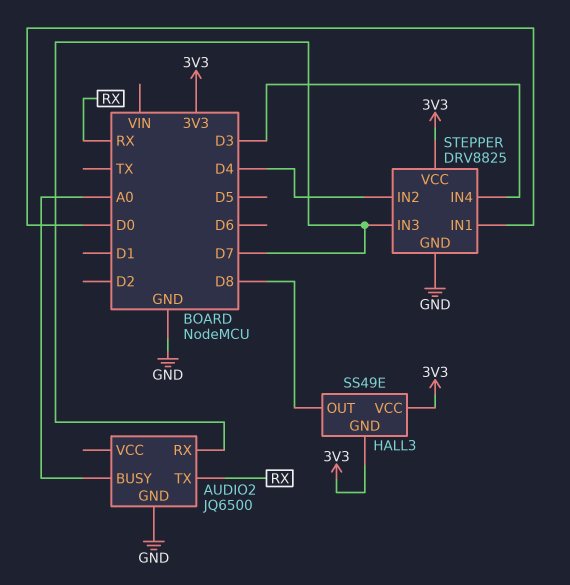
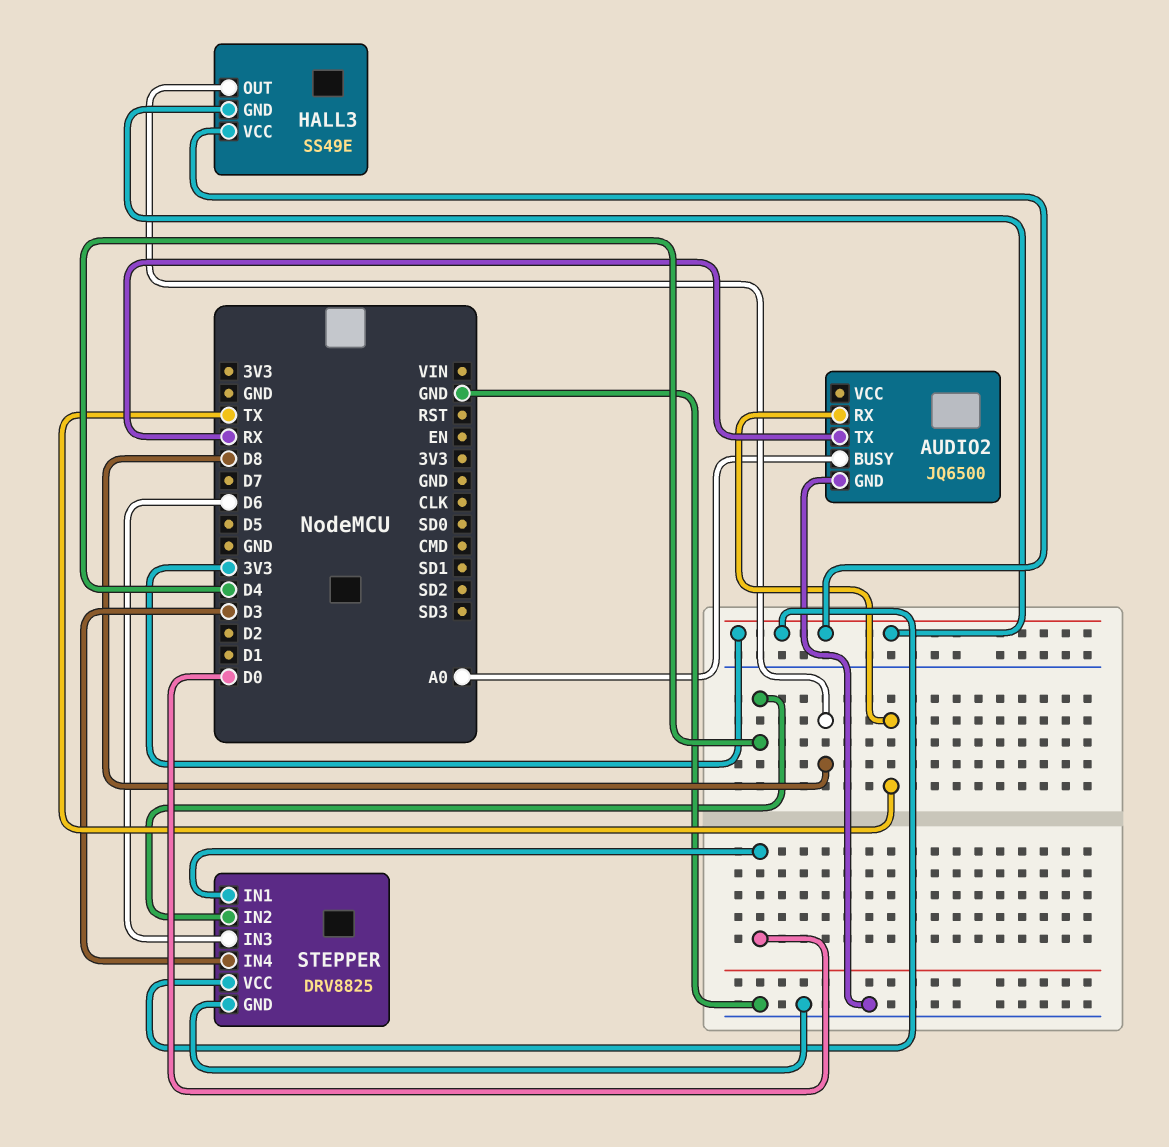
AUDIO2 pin RX: D7 -> TX
STEPPER pin IN3: D7 -> D6

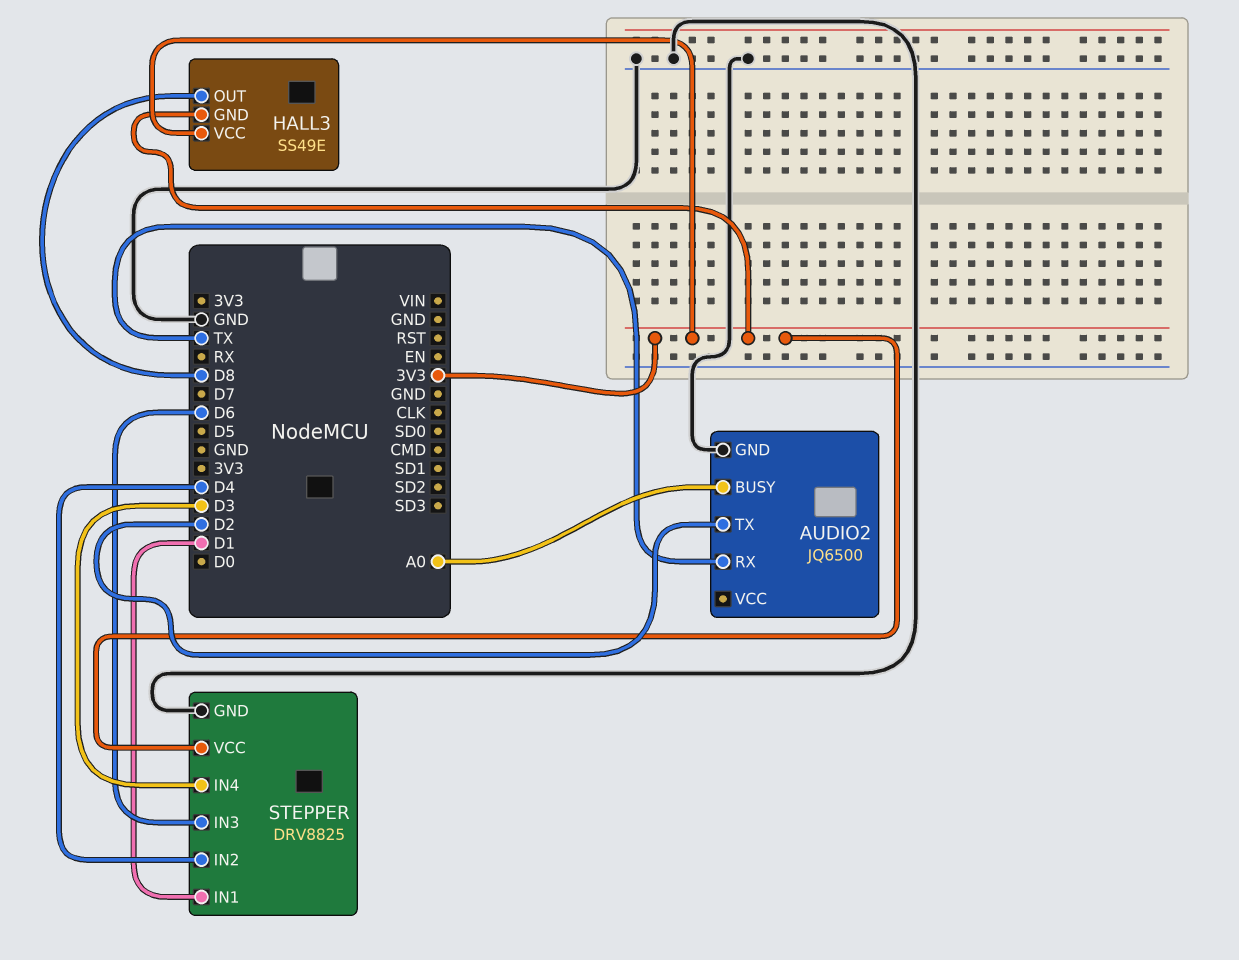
AUDIO2 pin TX: RX -> D2
STEPPER pin IN1: D0 -> D1

